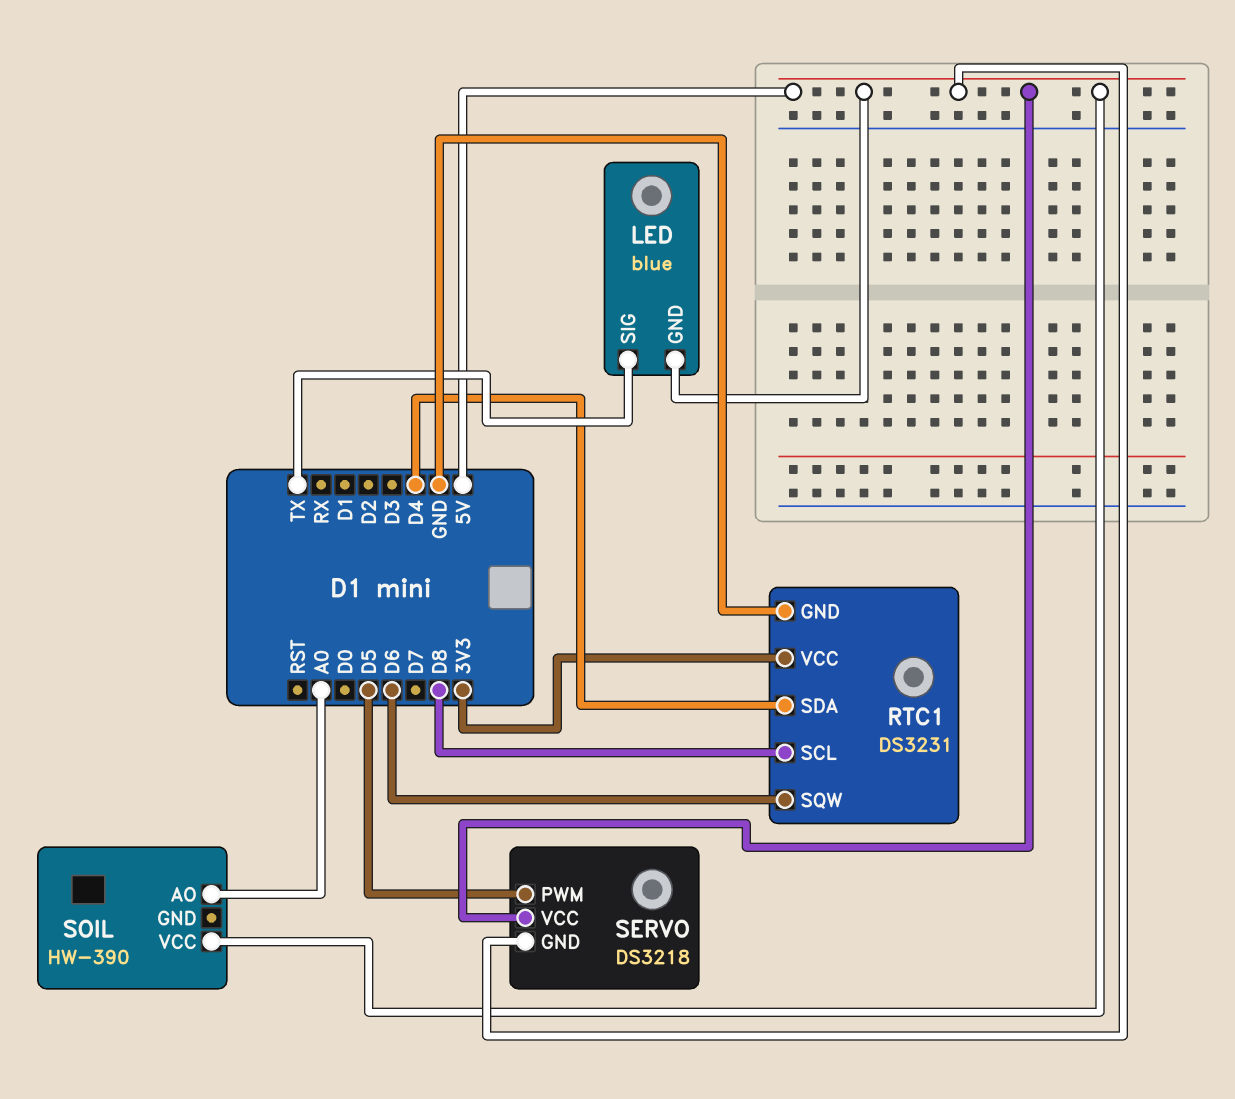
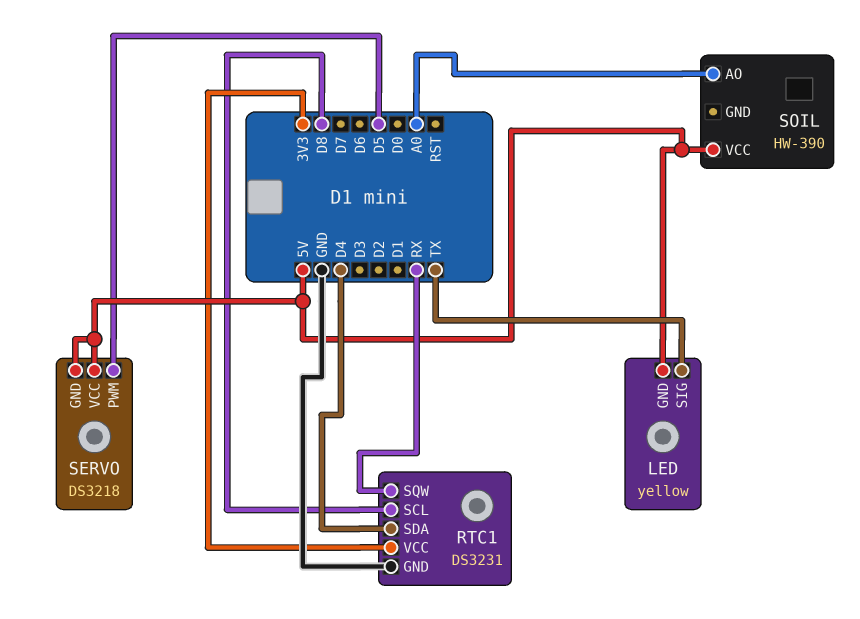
LED: blue -> yellow
RTC1 pin SQW: D6 -> RX

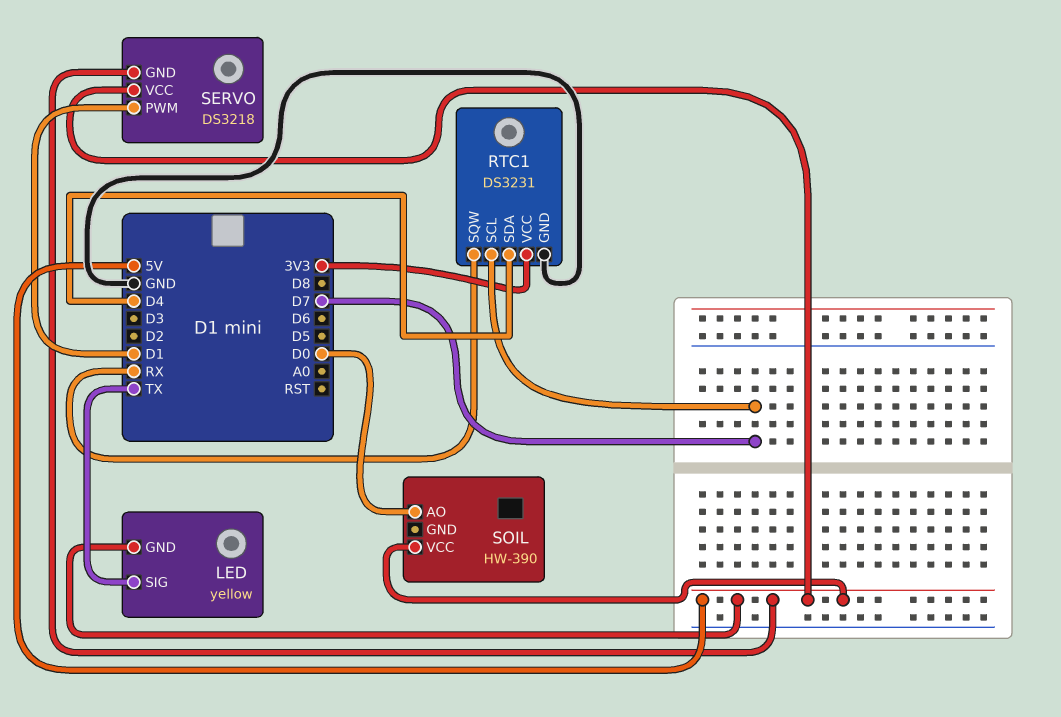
RTC1 pin SCL: D8 -> D7
SERVO pin PWM: D5 -> D1
SOIL pin AO: A0 -> D0

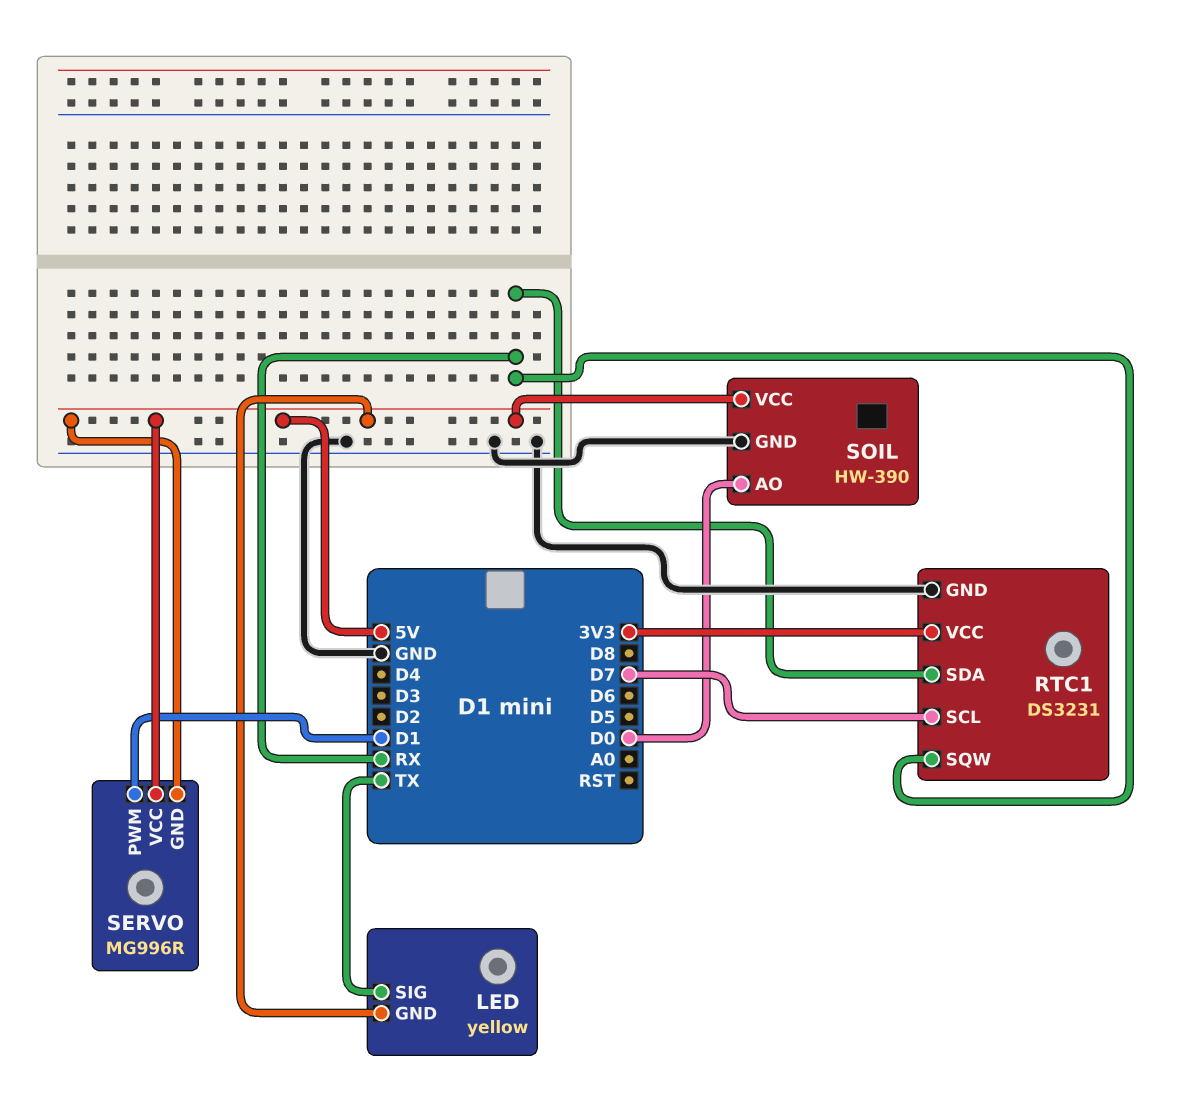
RTC1 pin SDA: D4 -> RX
SERVO: DS3218 -> MG996R
SOIL pin GND: none -> GND

